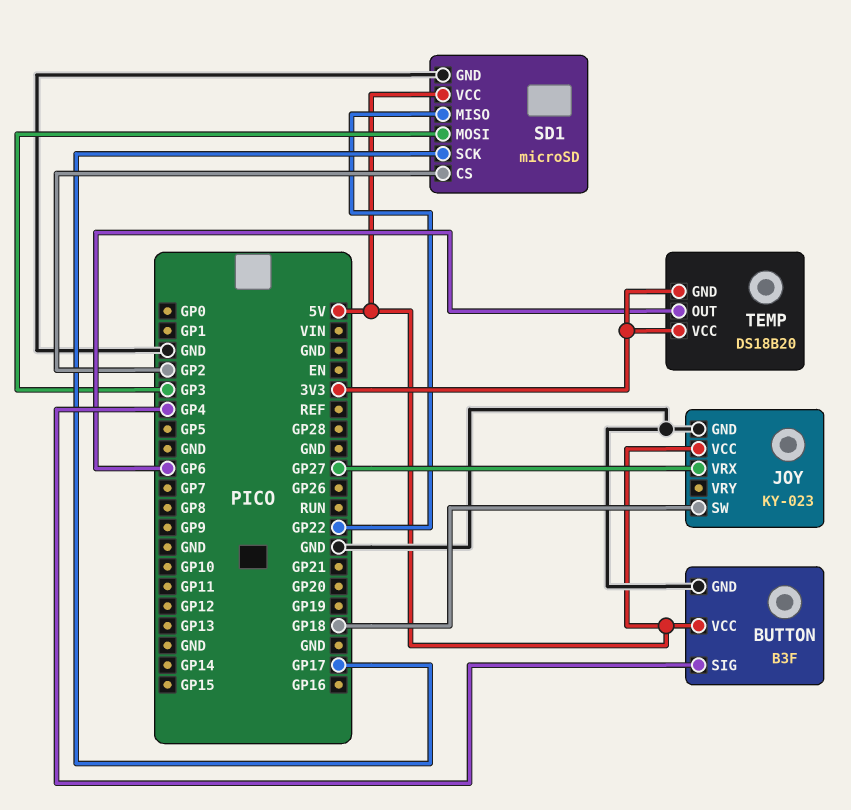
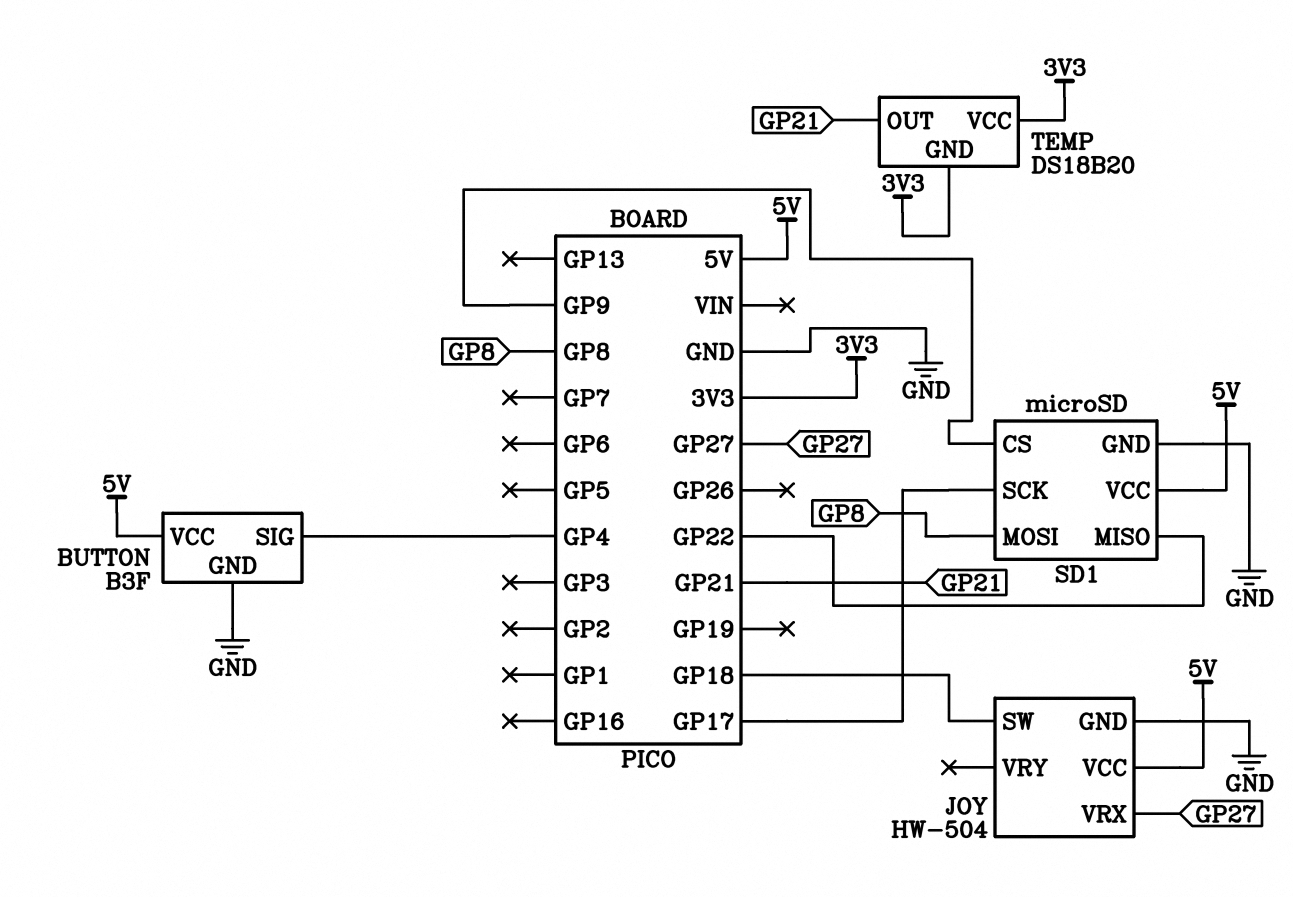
JOY: KY-023 -> HW-504
SD1 pin CS: GP2 -> GP9
SD1 pin MOSI: GP3 -> GP8
TEMP pin OUT: GP6 -> GP21

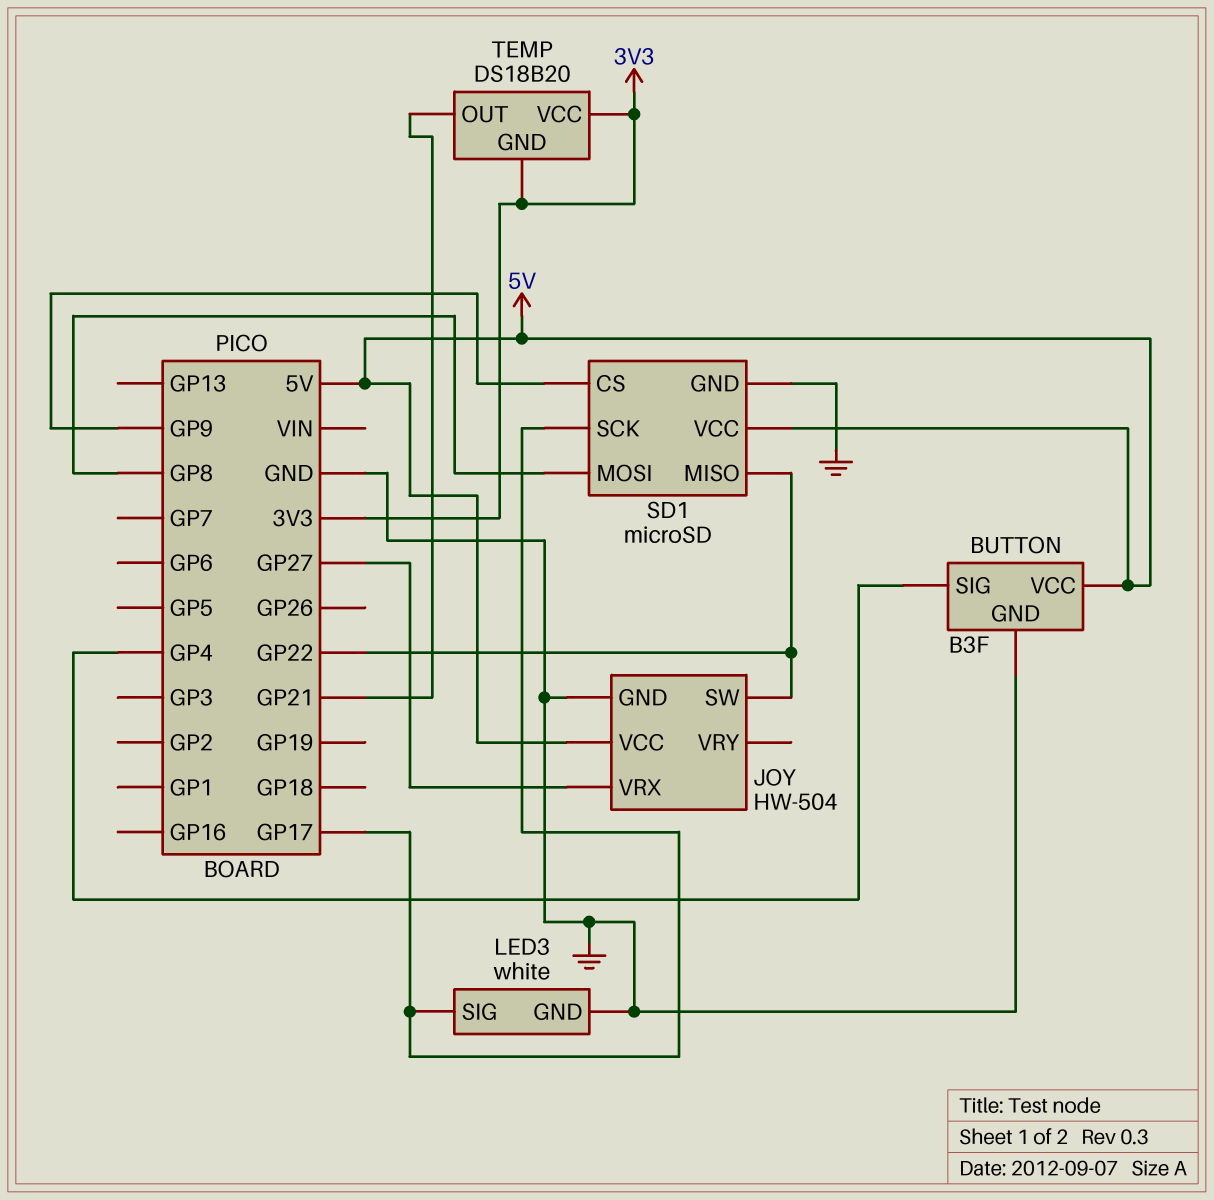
JOY pin SW: GP18 -> GP22
LED3: none -> white
LED3 pin GND: none -> GND
LED3 pin SIG: none -> GP17

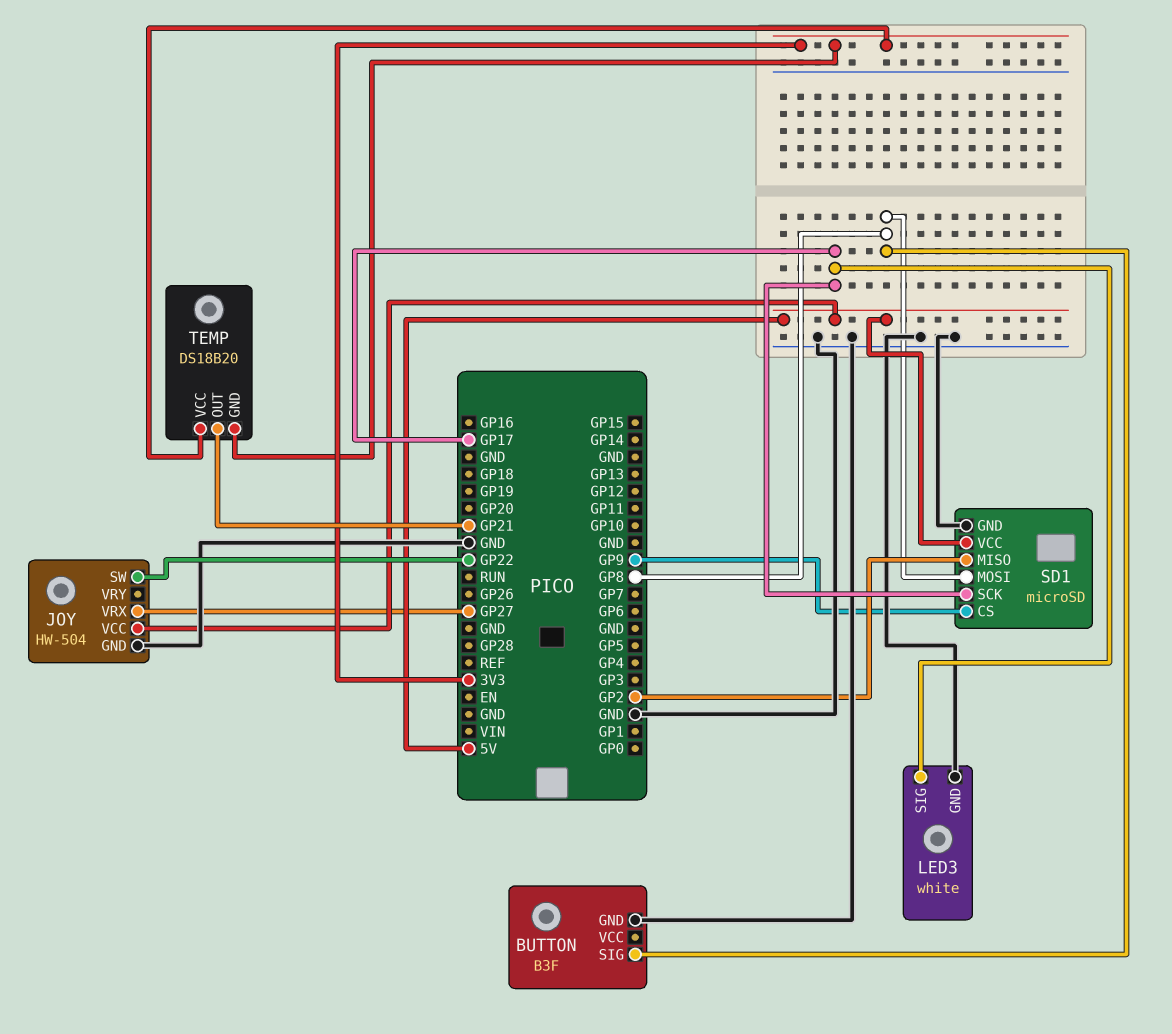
BUTTON pin SIG: GP4 -> GP8
BUTTON pin VCC: 5V -> none
SD1 pin MISO: GP22 -> GP2

